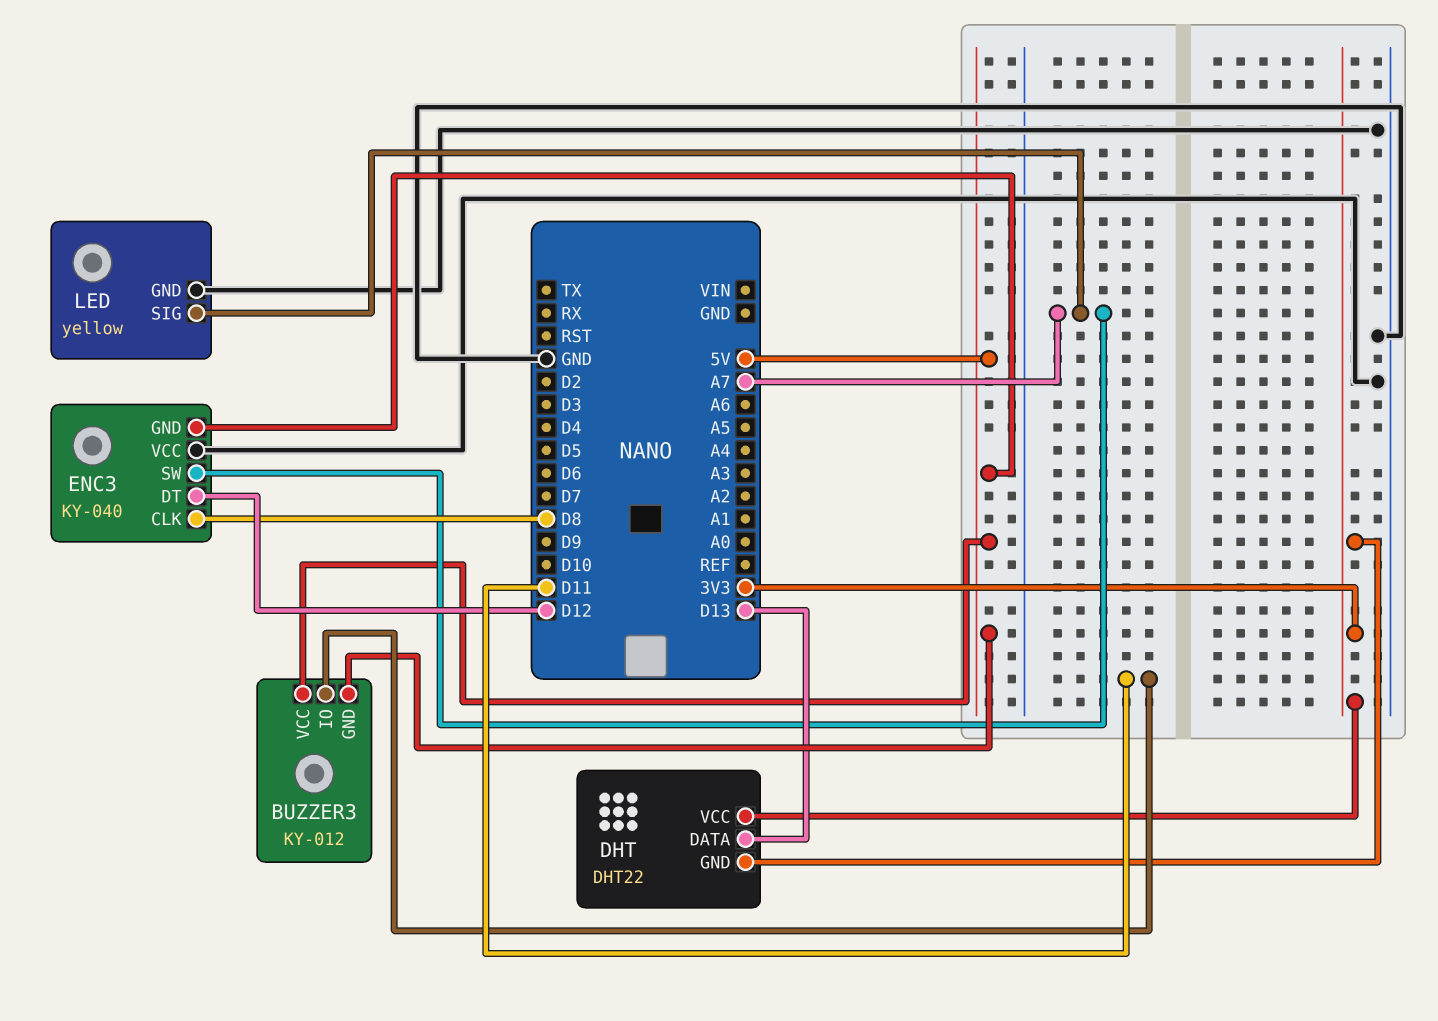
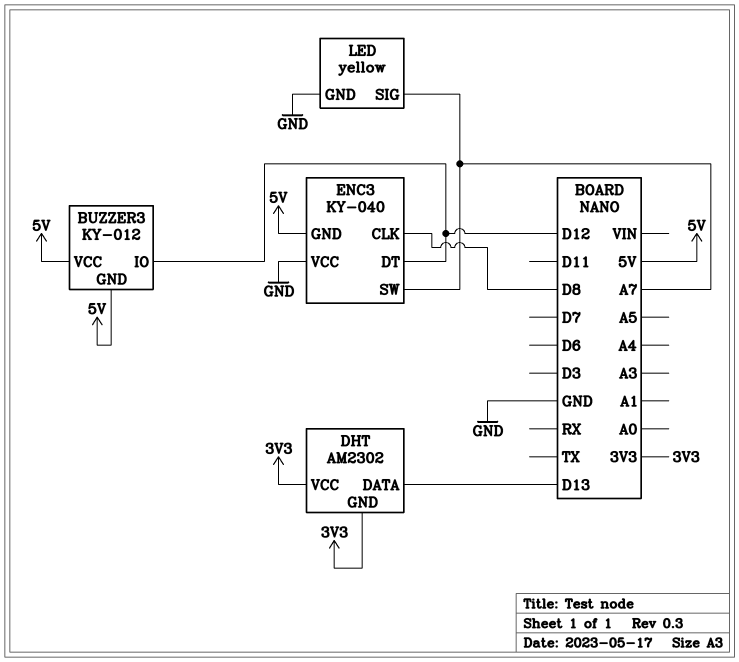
BUZZER3 pin IO: D11 -> D12
DHT: DHT22 -> AM2302

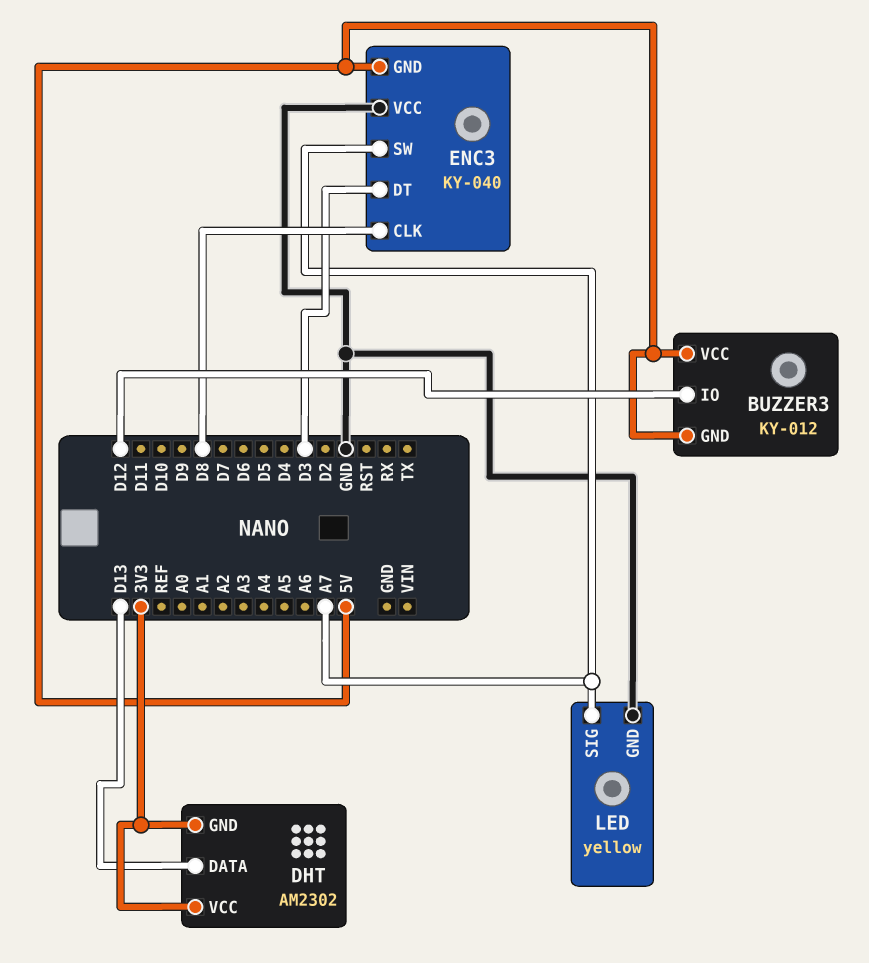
ENC3 pin DT: D12 -> D3

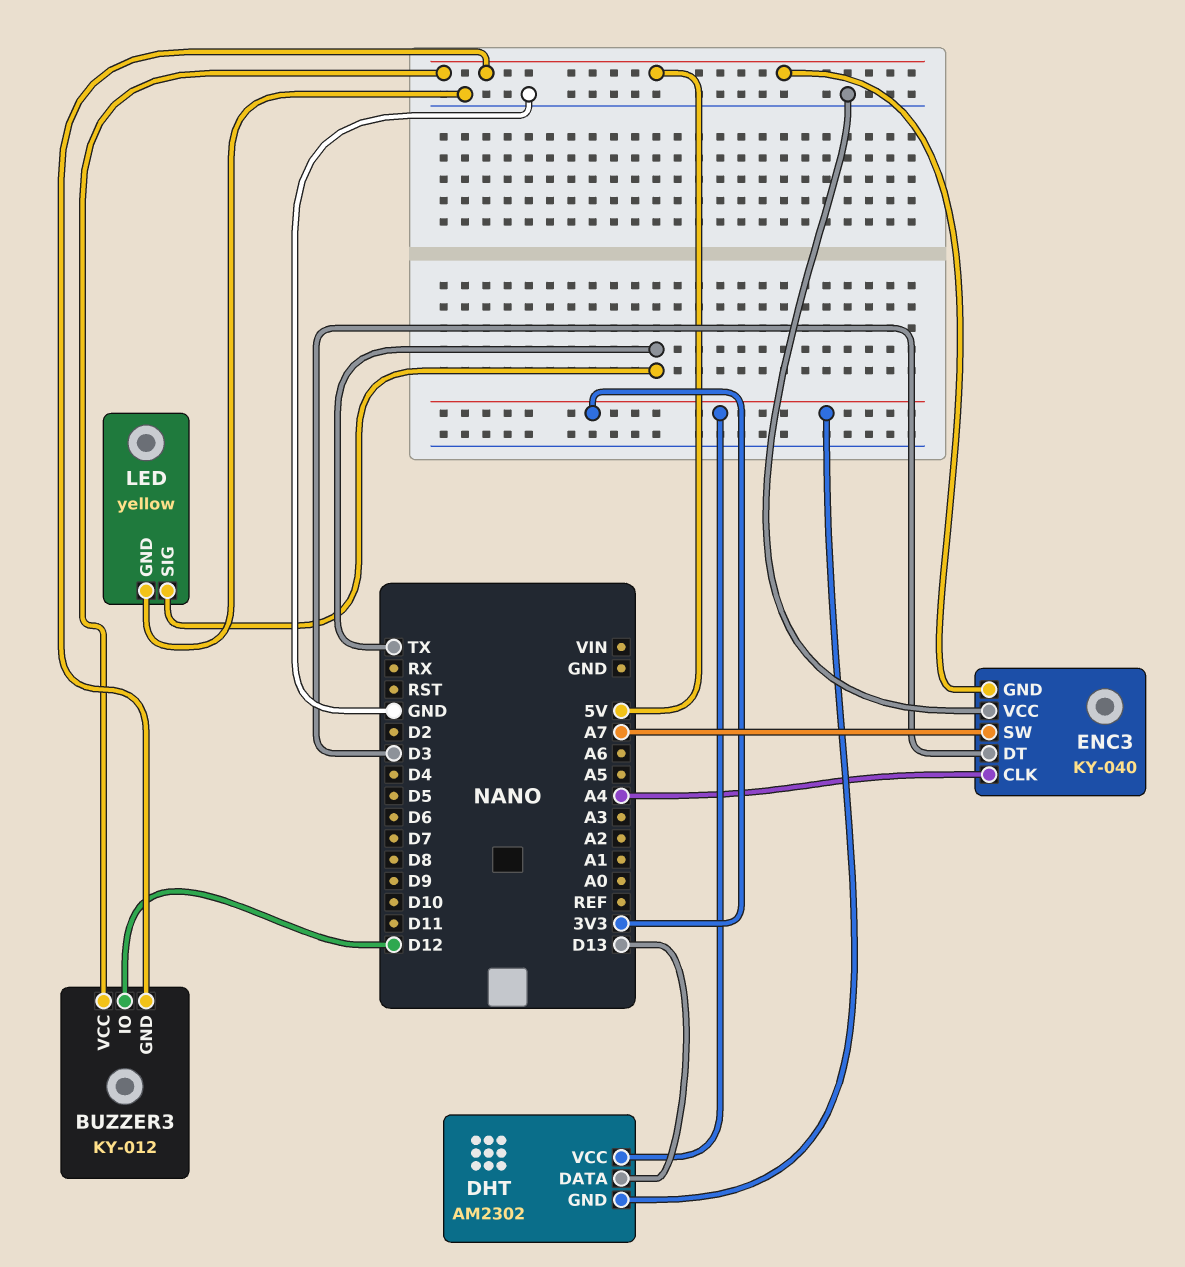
ENC3 pin CLK: D8 -> A4
LED pin SIG: A7 -> TX

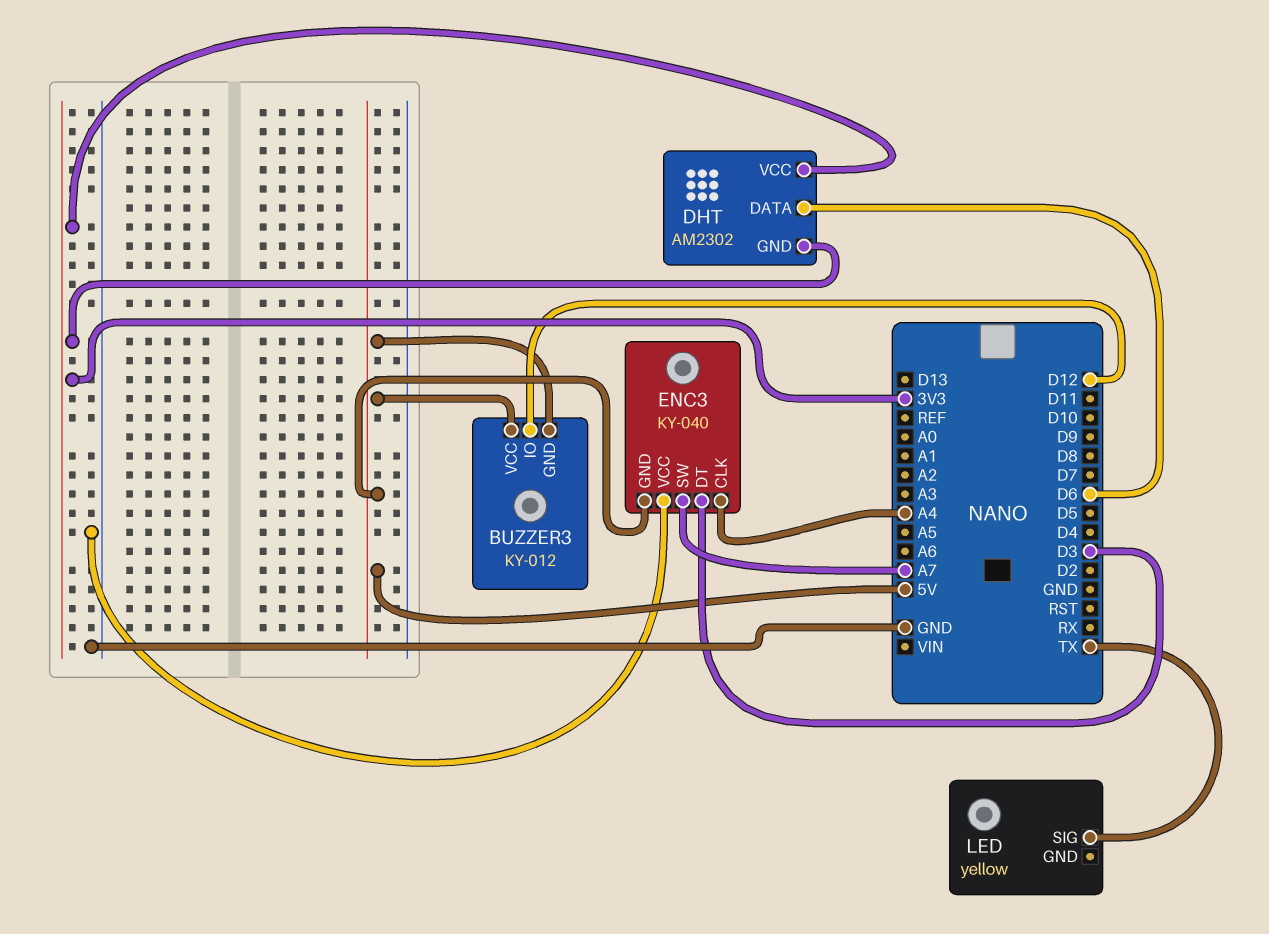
DHT pin DATA: D13 -> D6
LED pin GND: GND -> none

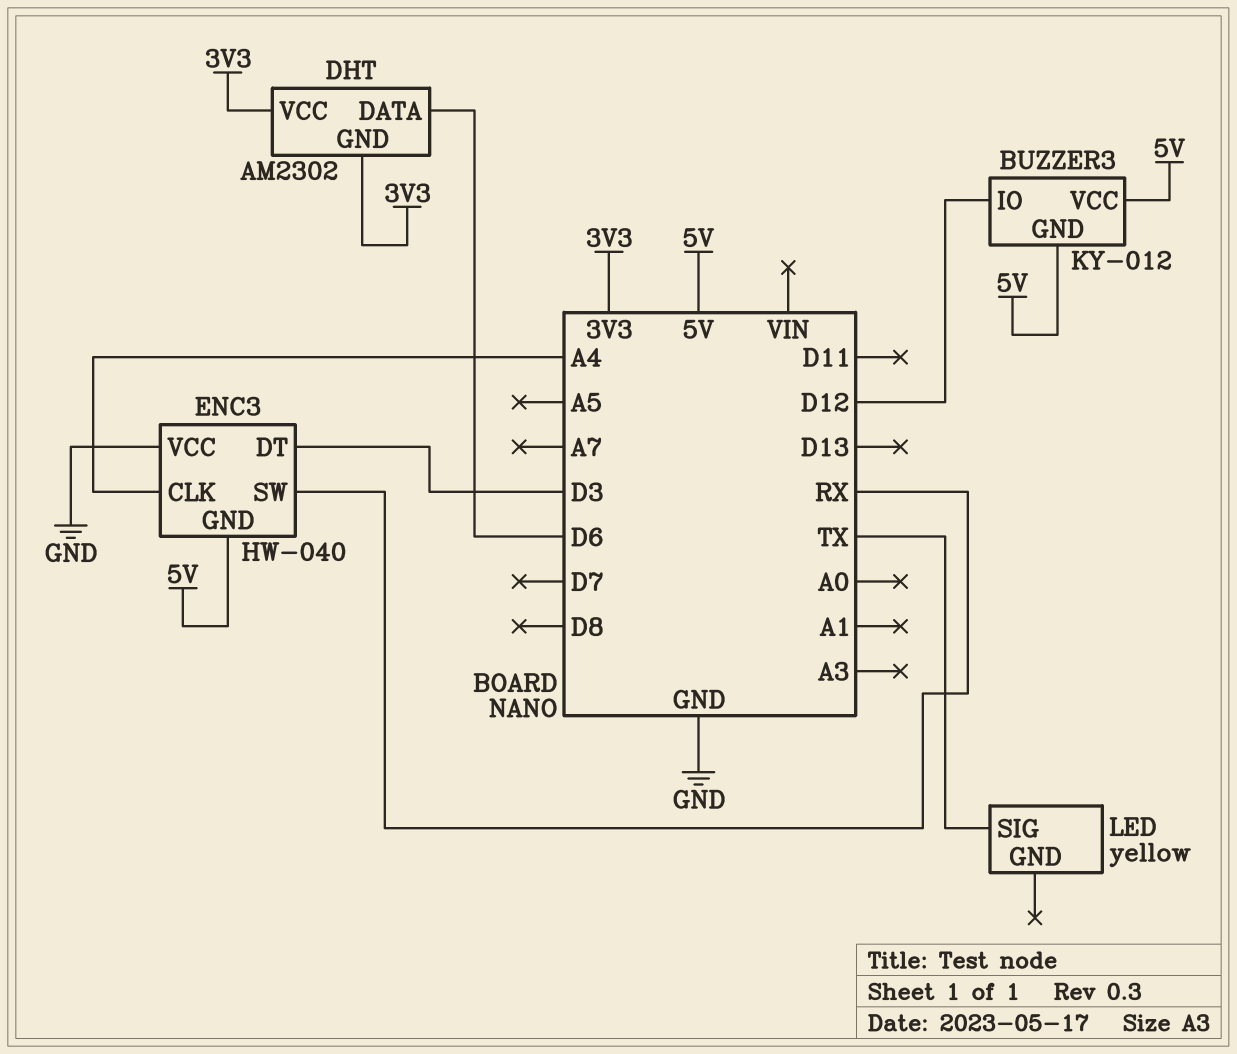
ENC3: KY-040 -> HW-040
ENC3 pin SW: A7 -> RX

